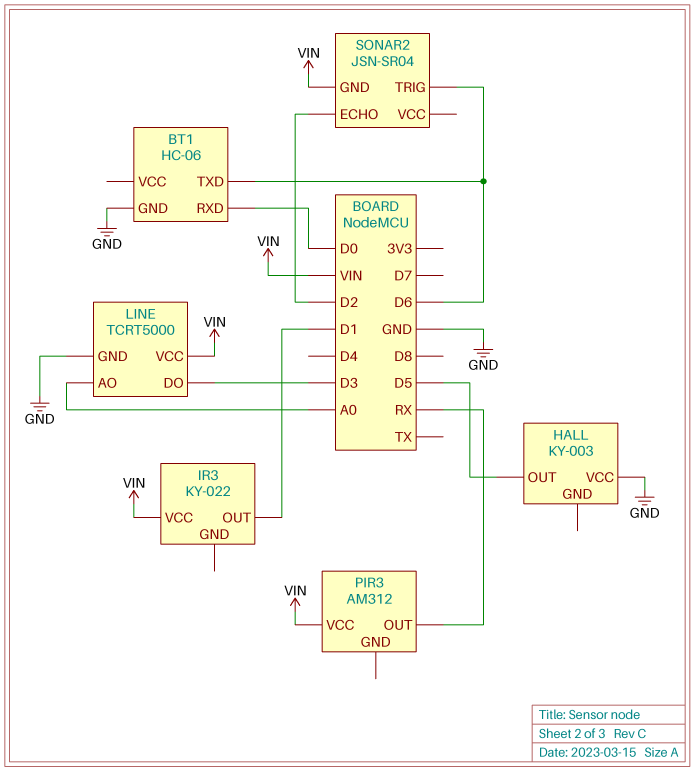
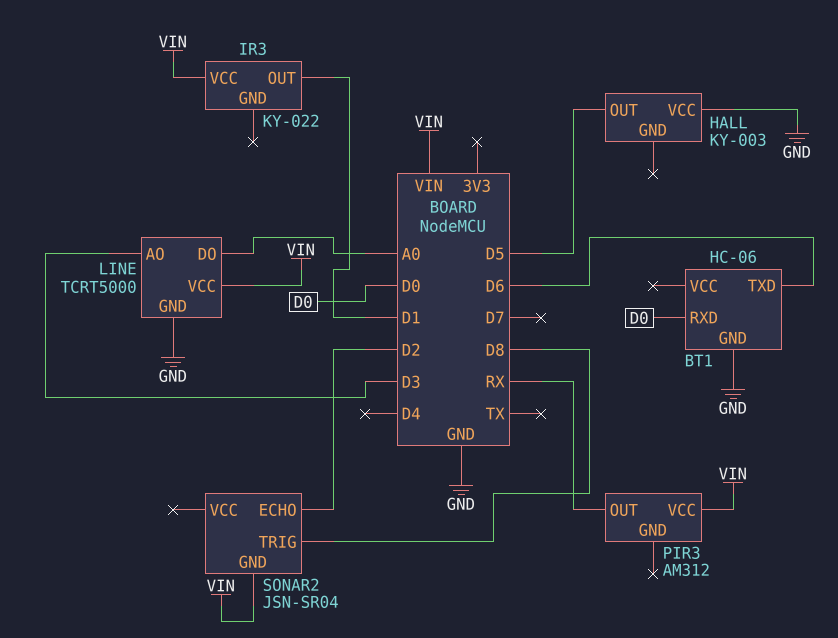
LINE pin AO: A0 -> D3
LINE pin DO: D3 -> A0
SONAR2 pin TRIG: D6 -> D8

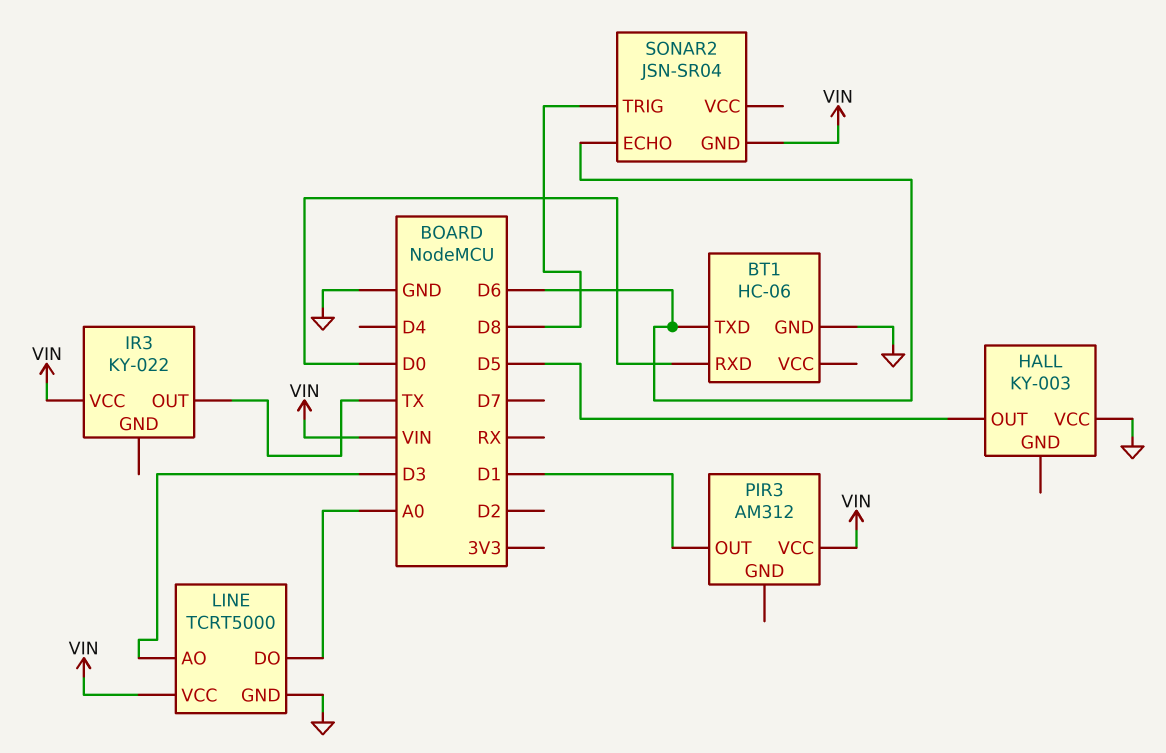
IR3 pin OUT: D1 -> TX
PIR3 pin OUT: RX -> D1
SONAR2 pin ECHO: D2 -> D6

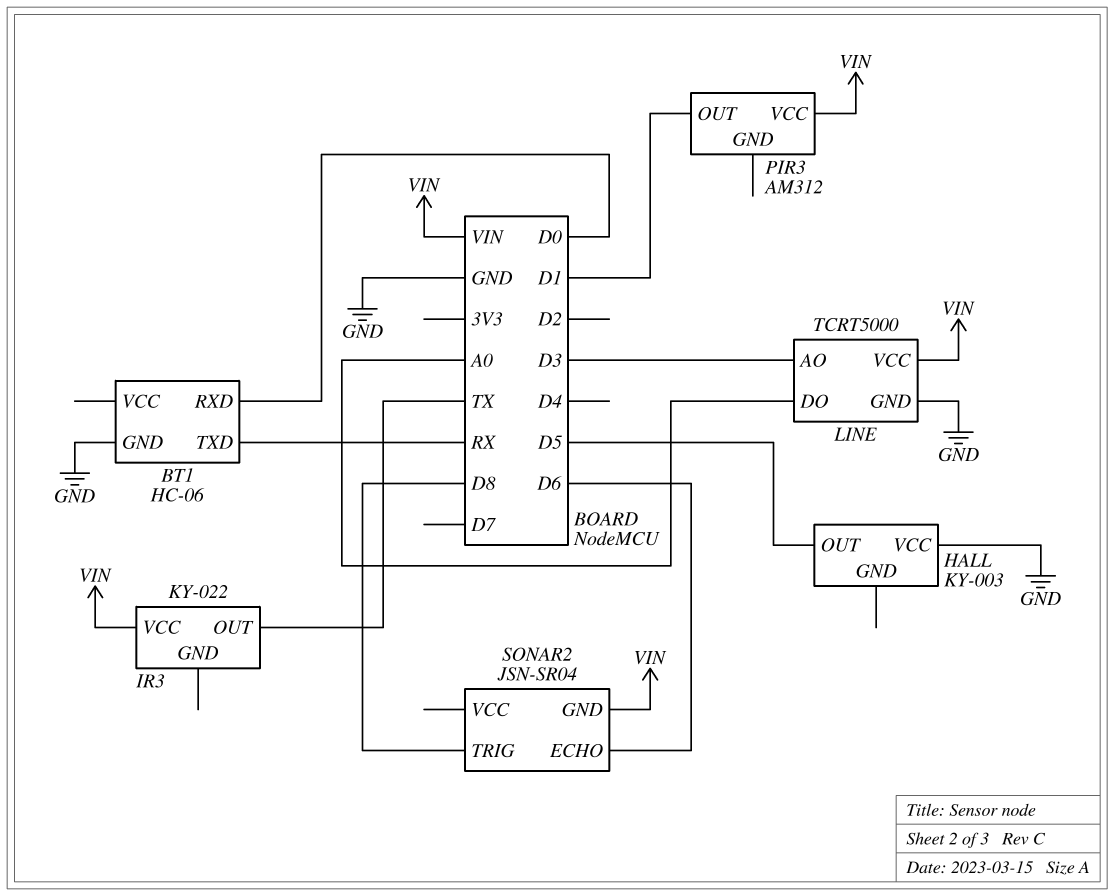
BT1 pin TXD: D6 -> RX

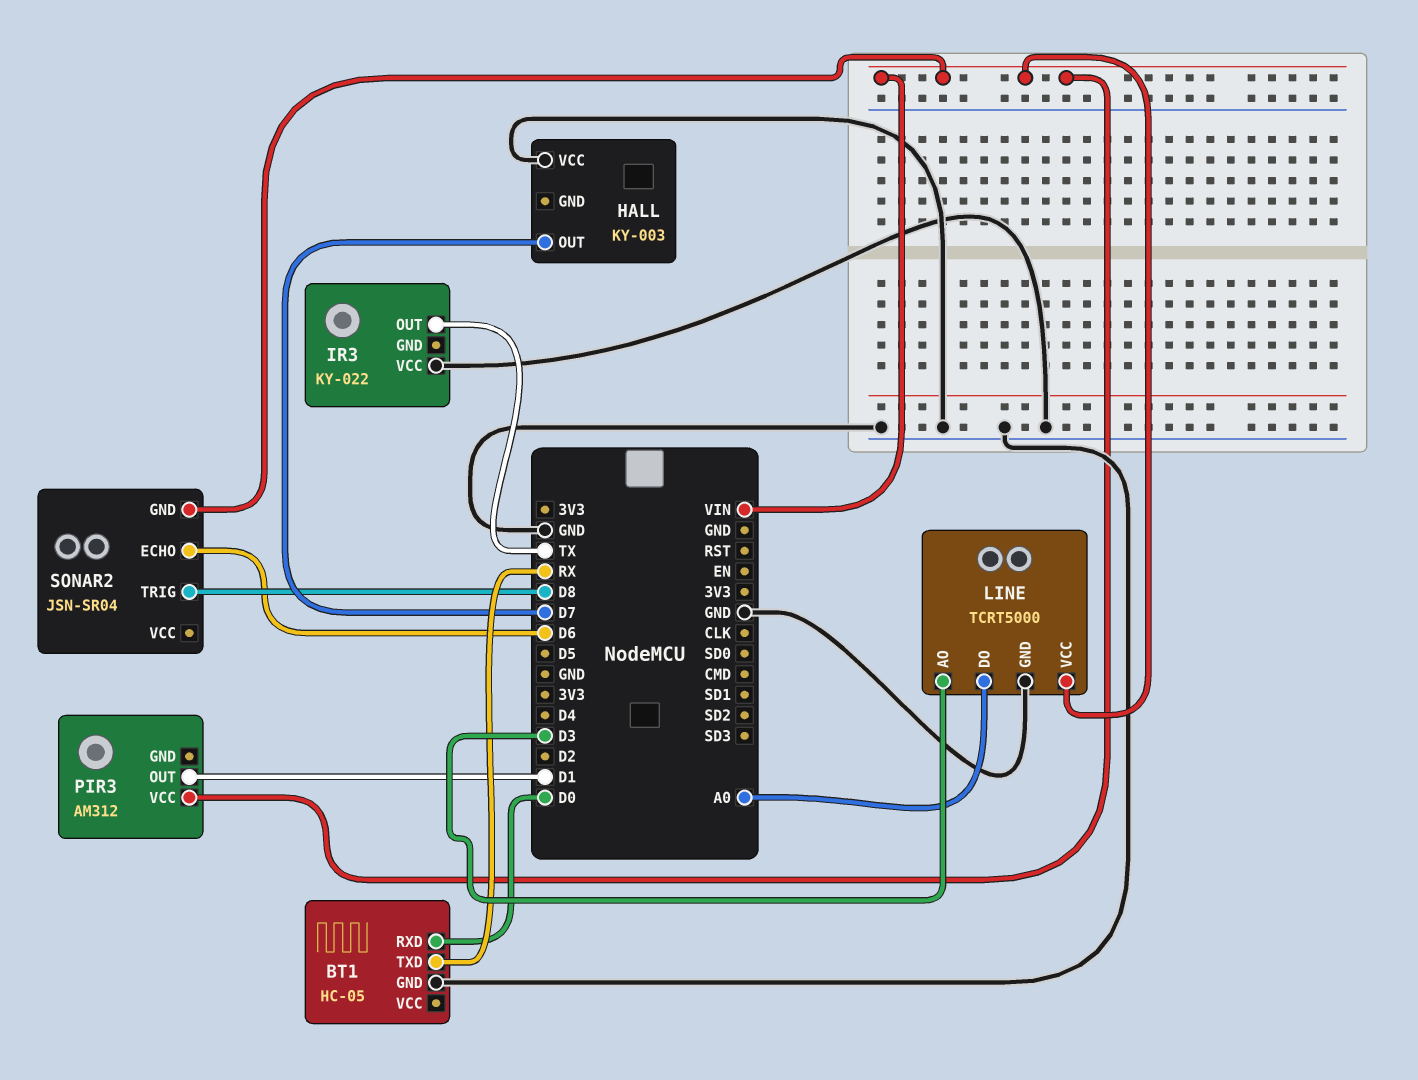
BT1: HC-06 -> HC-05
HALL pin OUT: D5 -> D7
IR3 pin VCC: VIN -> GND

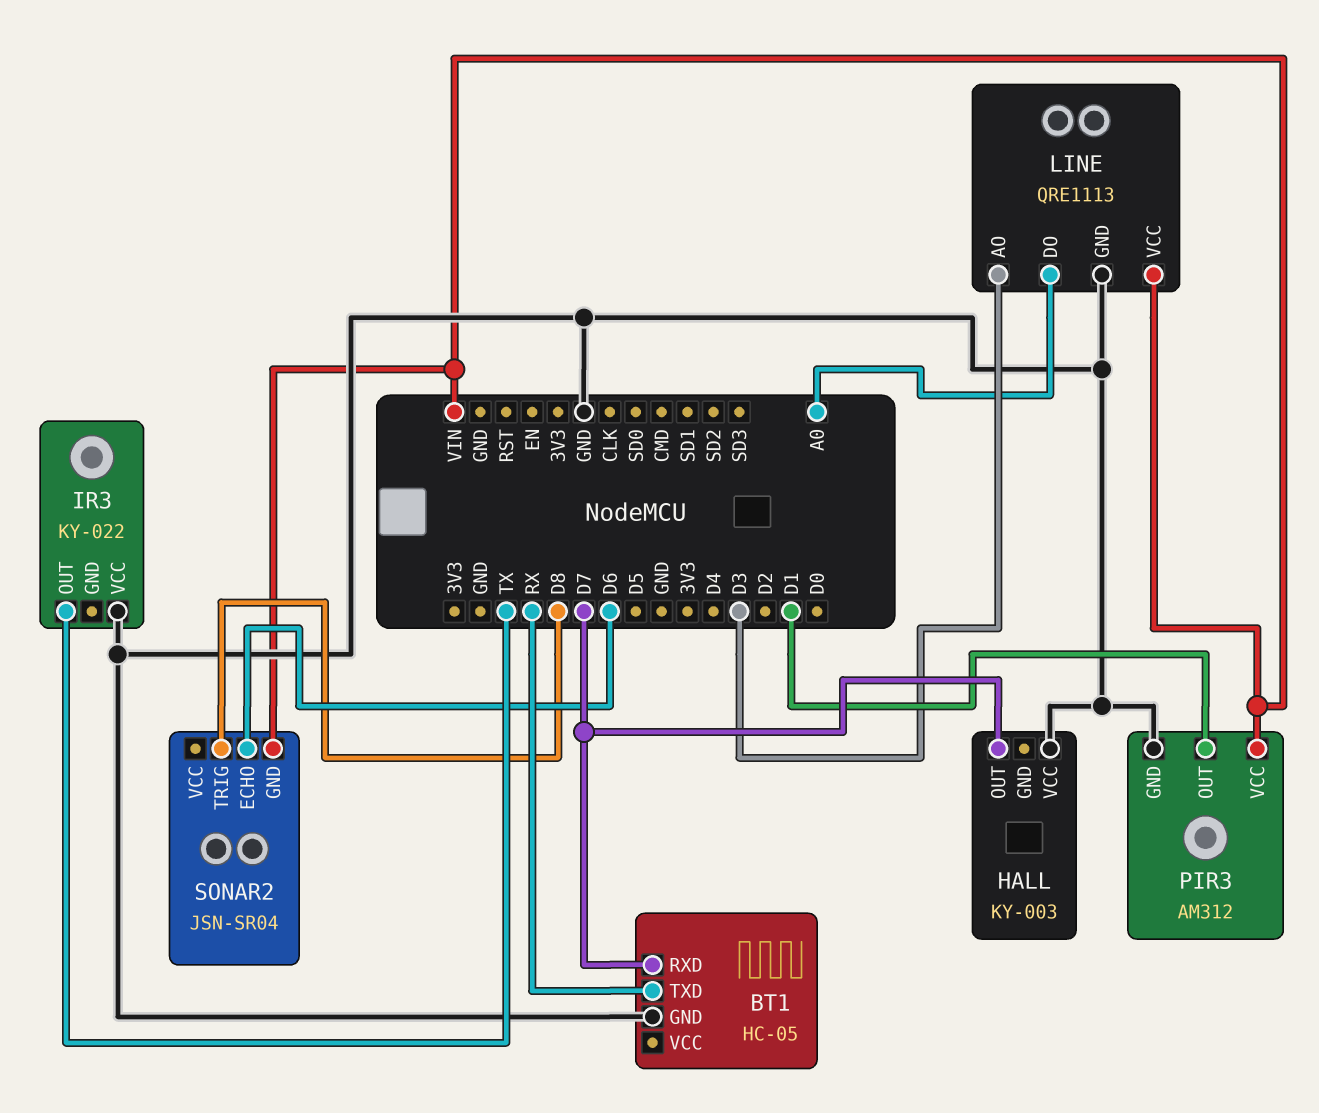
BT1 pin RXD: D0 -> D7
LINE: TCRT5000 -> QRE1113
PIR3 pin GND: none -> GND

